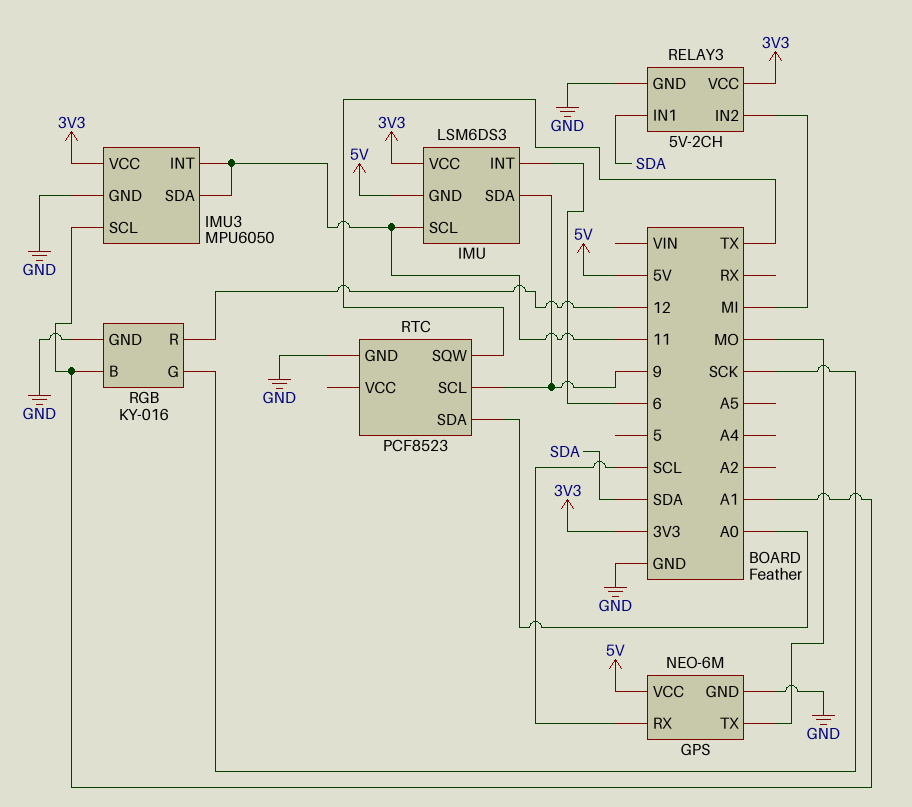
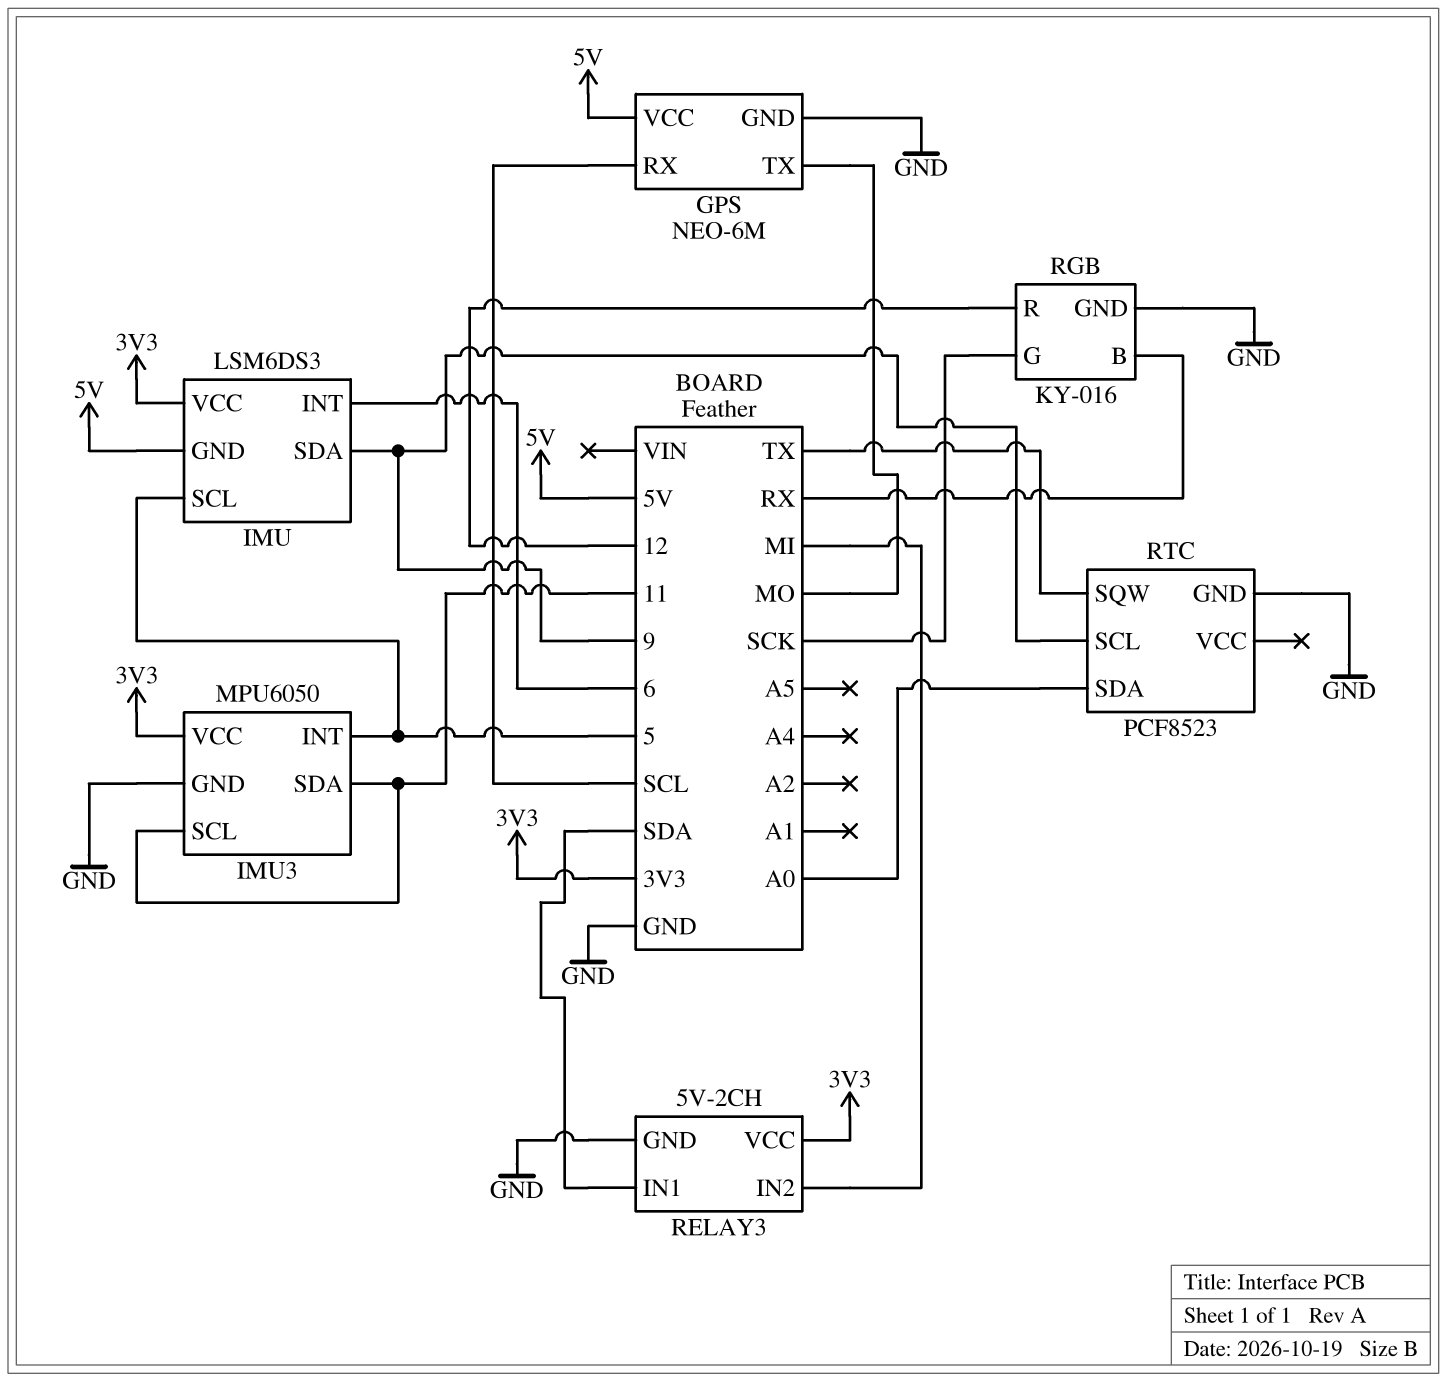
IMU pin SCL: 11 -> 5
IMU3 pin INT: 11 -> 5
IMU3 pin SCL: A1 -> 11
RGB pin B: A1 -> RX

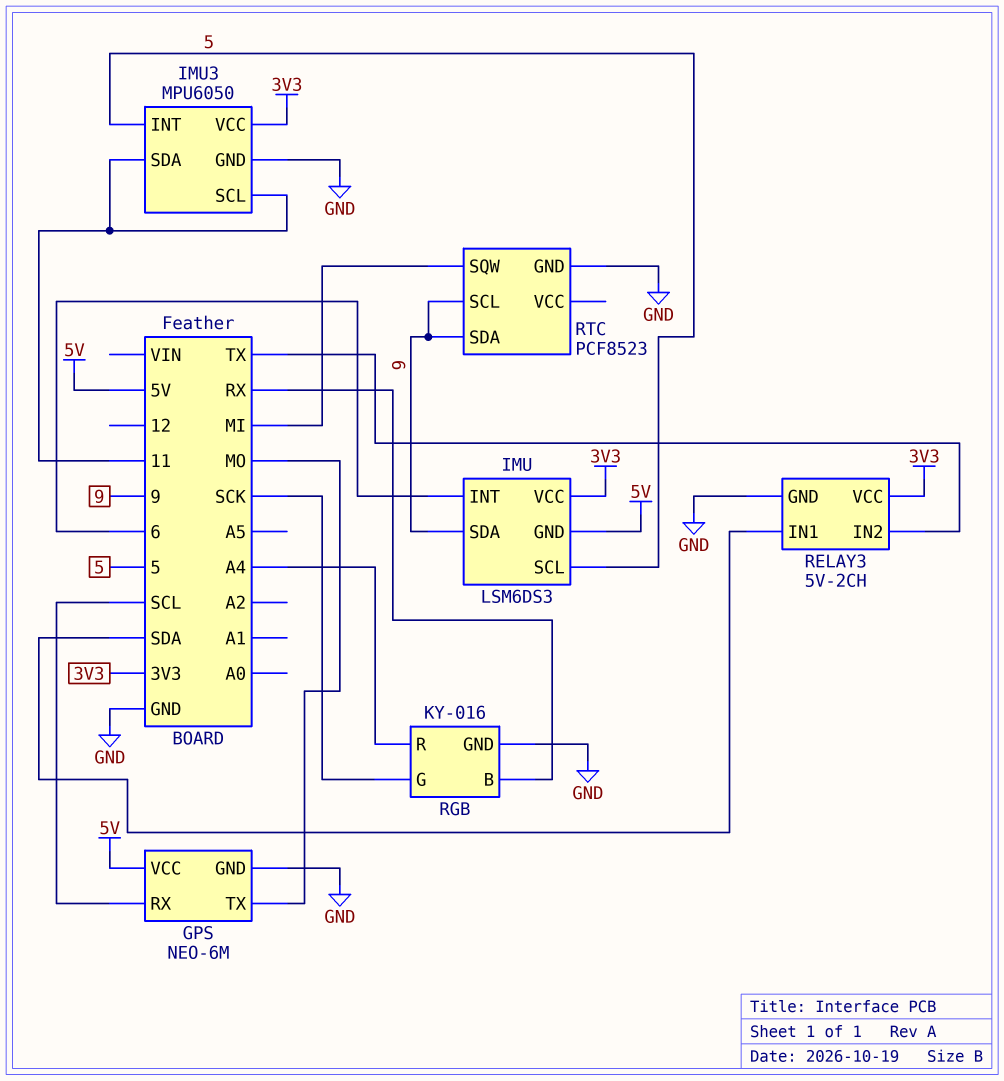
RELAY3 pin IN2: MI -> TX
RGB pin R: 12 -> A4
RTC pin SDA: A0 -> 9
RTC pin SQW: TX -> MI

